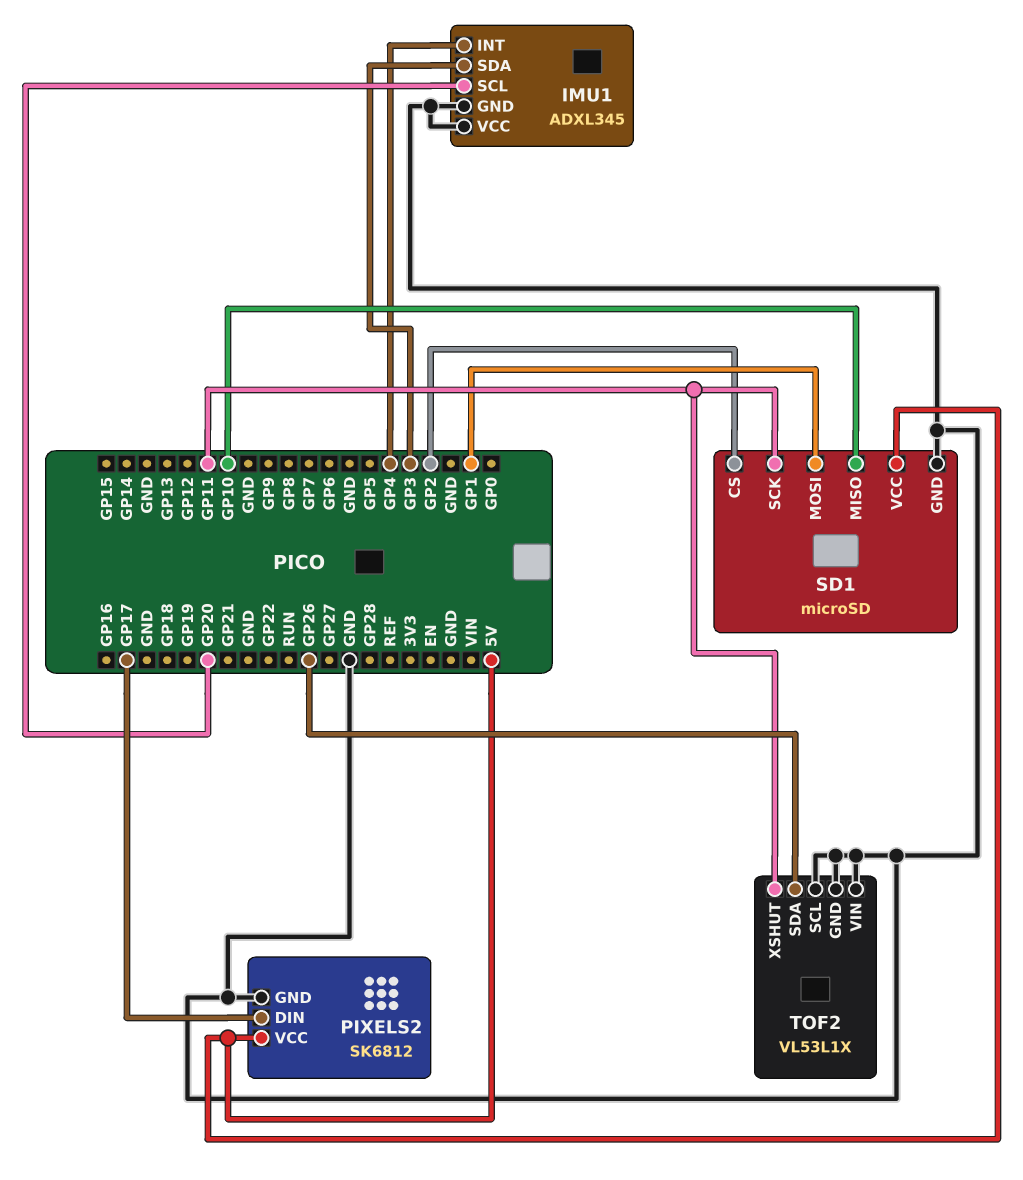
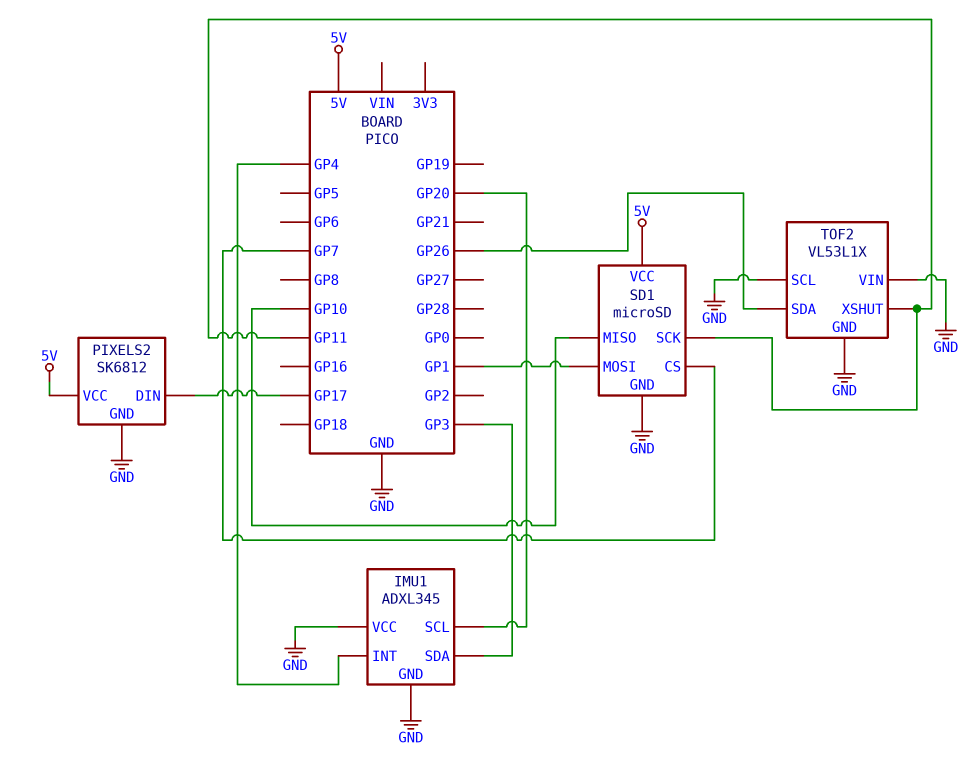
SD1 pin CS: GP2 -> GP7

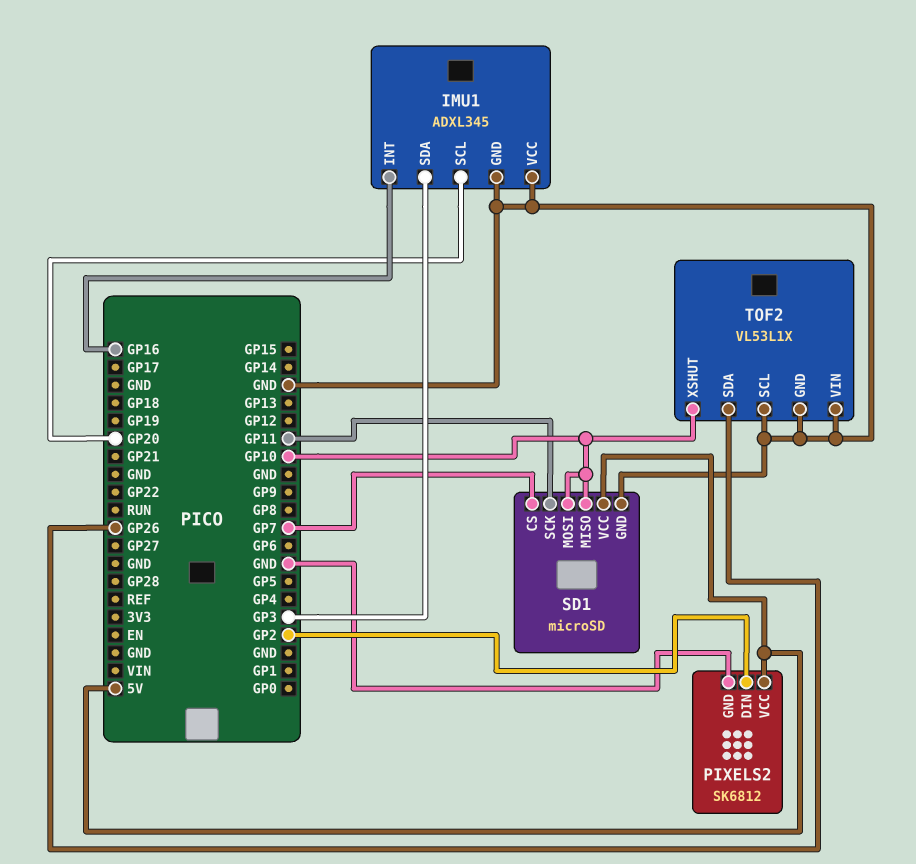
IMU1 pin INT: GP4 -> GP16
PIXELS2 pin DIN: GP17 -> GP2
SD1 pin MOSI: GP1 -> GP10
TOF2 pin XSHUT: GP11 -> GP10

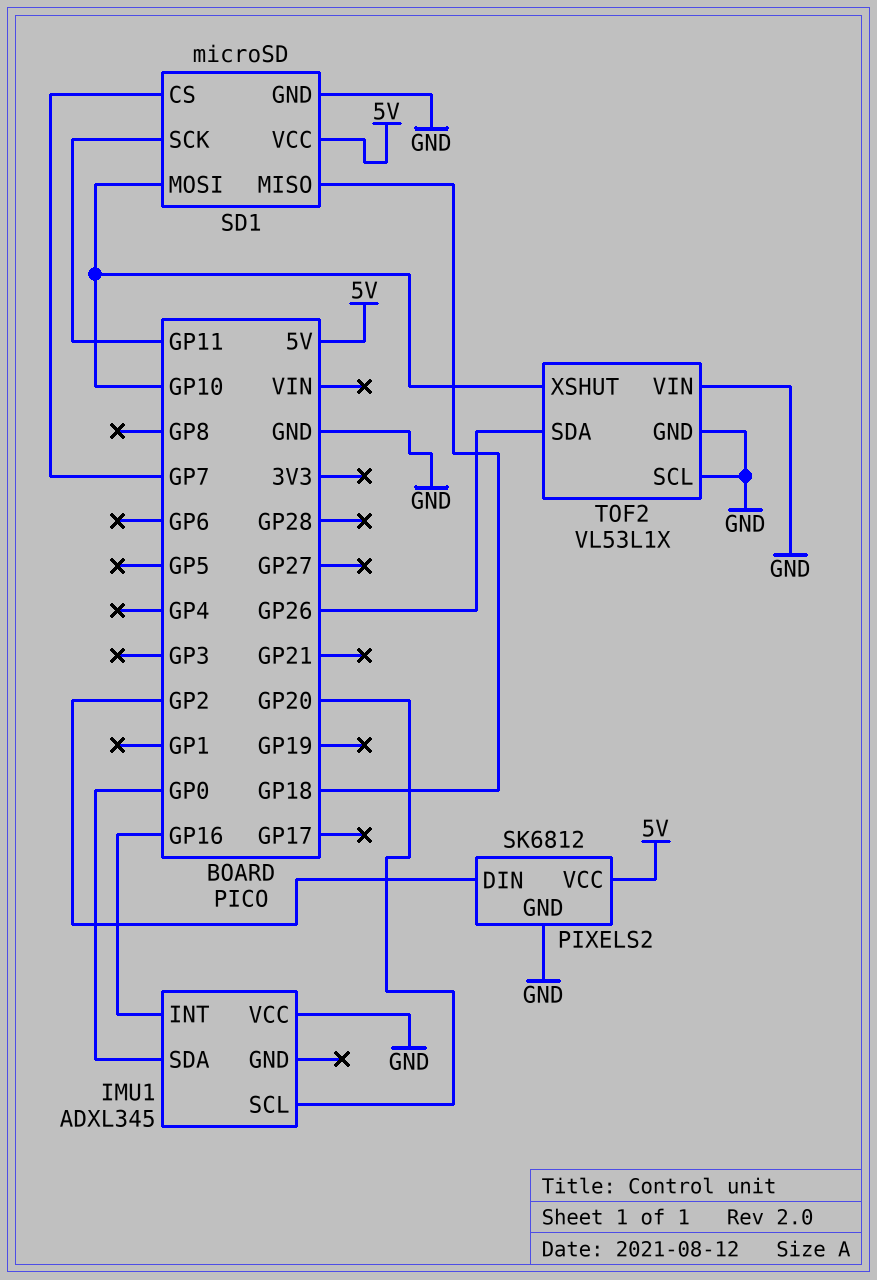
IMU1 pin GND: GND -> none
IMU1 pin SDA: GP3 -> GP0
SD1 pin MISO: GP10 -> GP18

